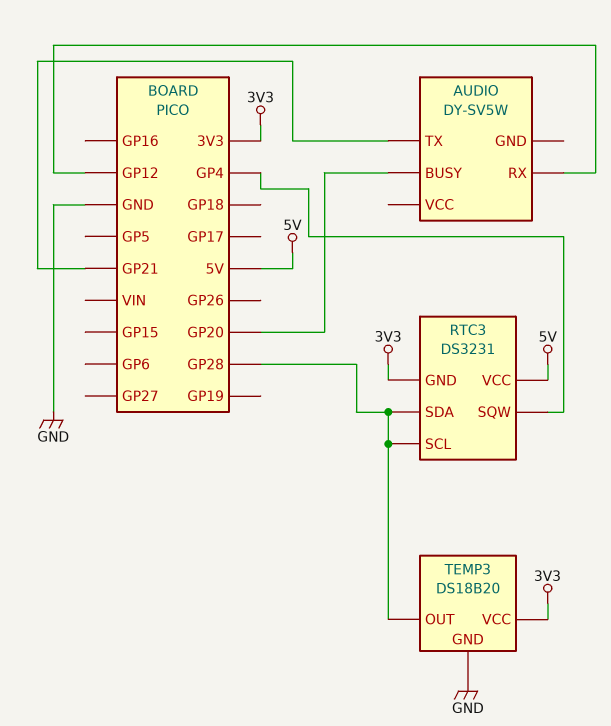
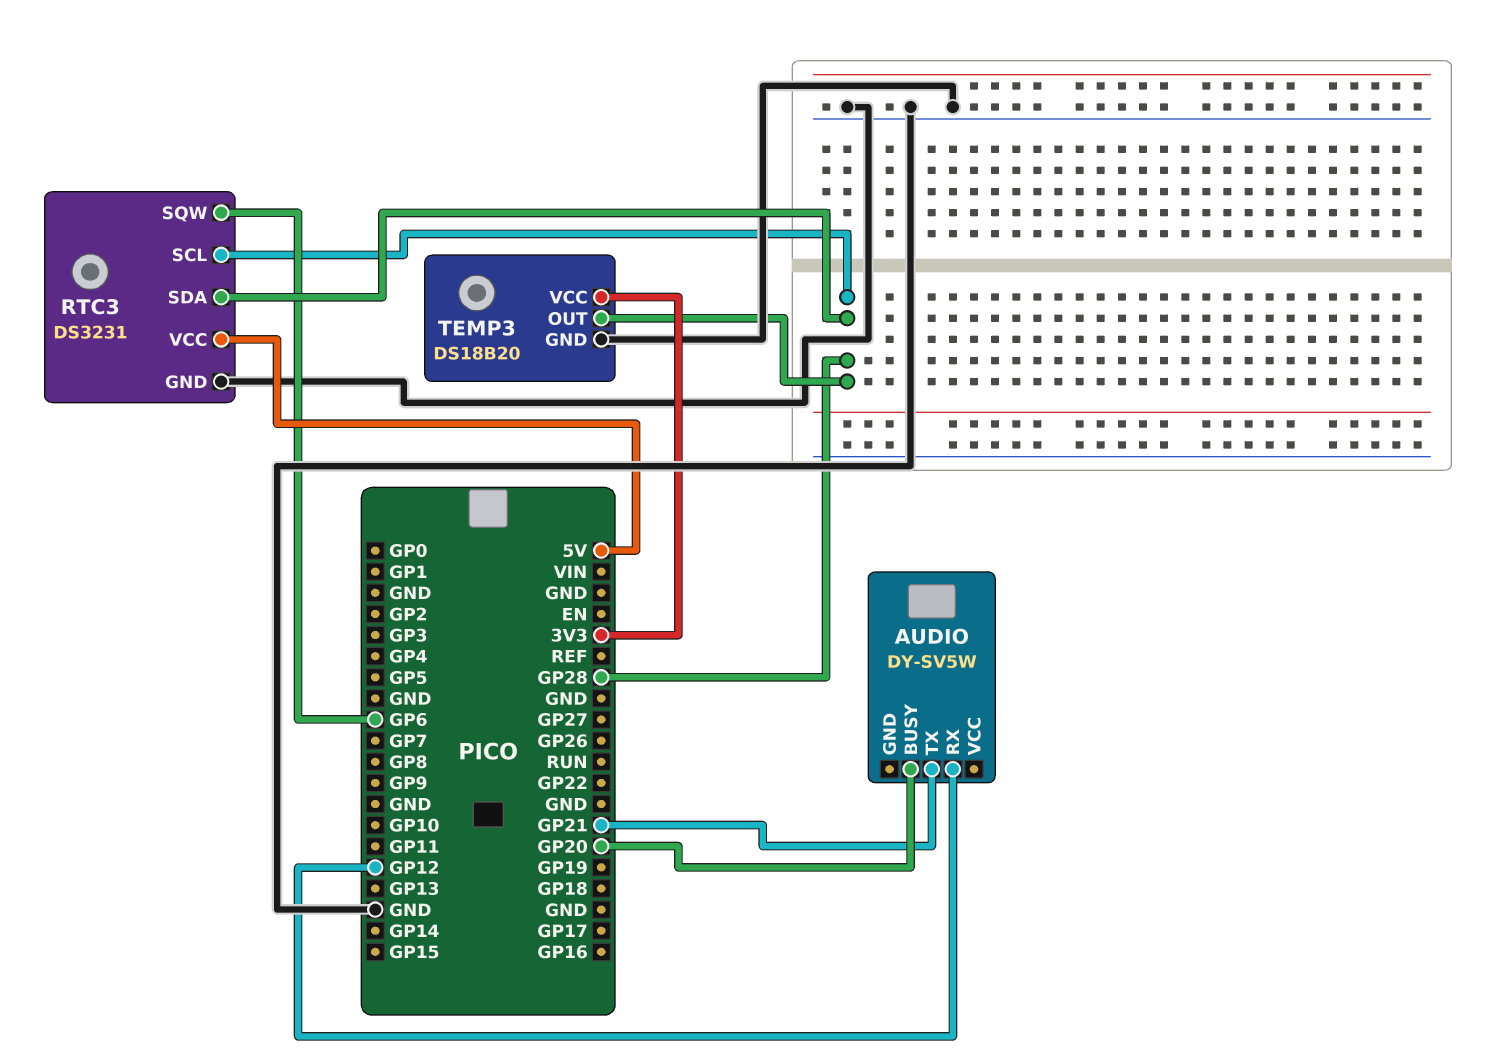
RTC3 pin GND: 3V3 -> GND
RTC3 pin SQW: GP4 -> GP6

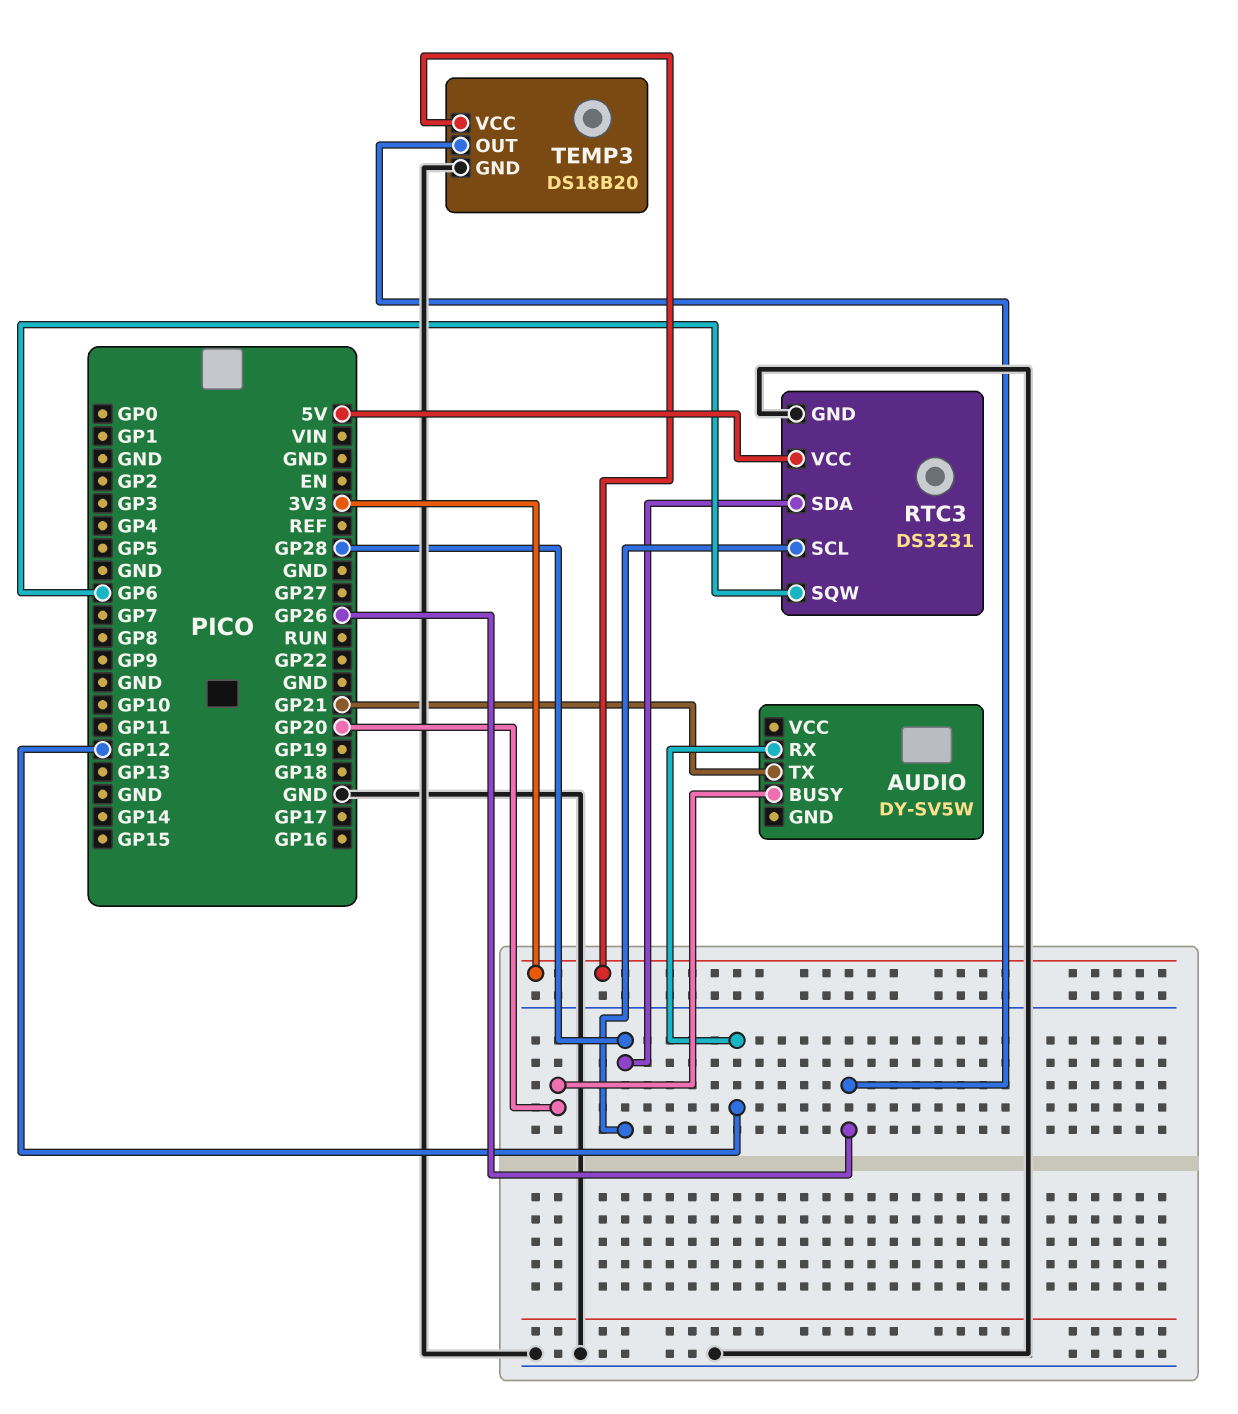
TEMP3 pin OUT: GP28 -> GP26

